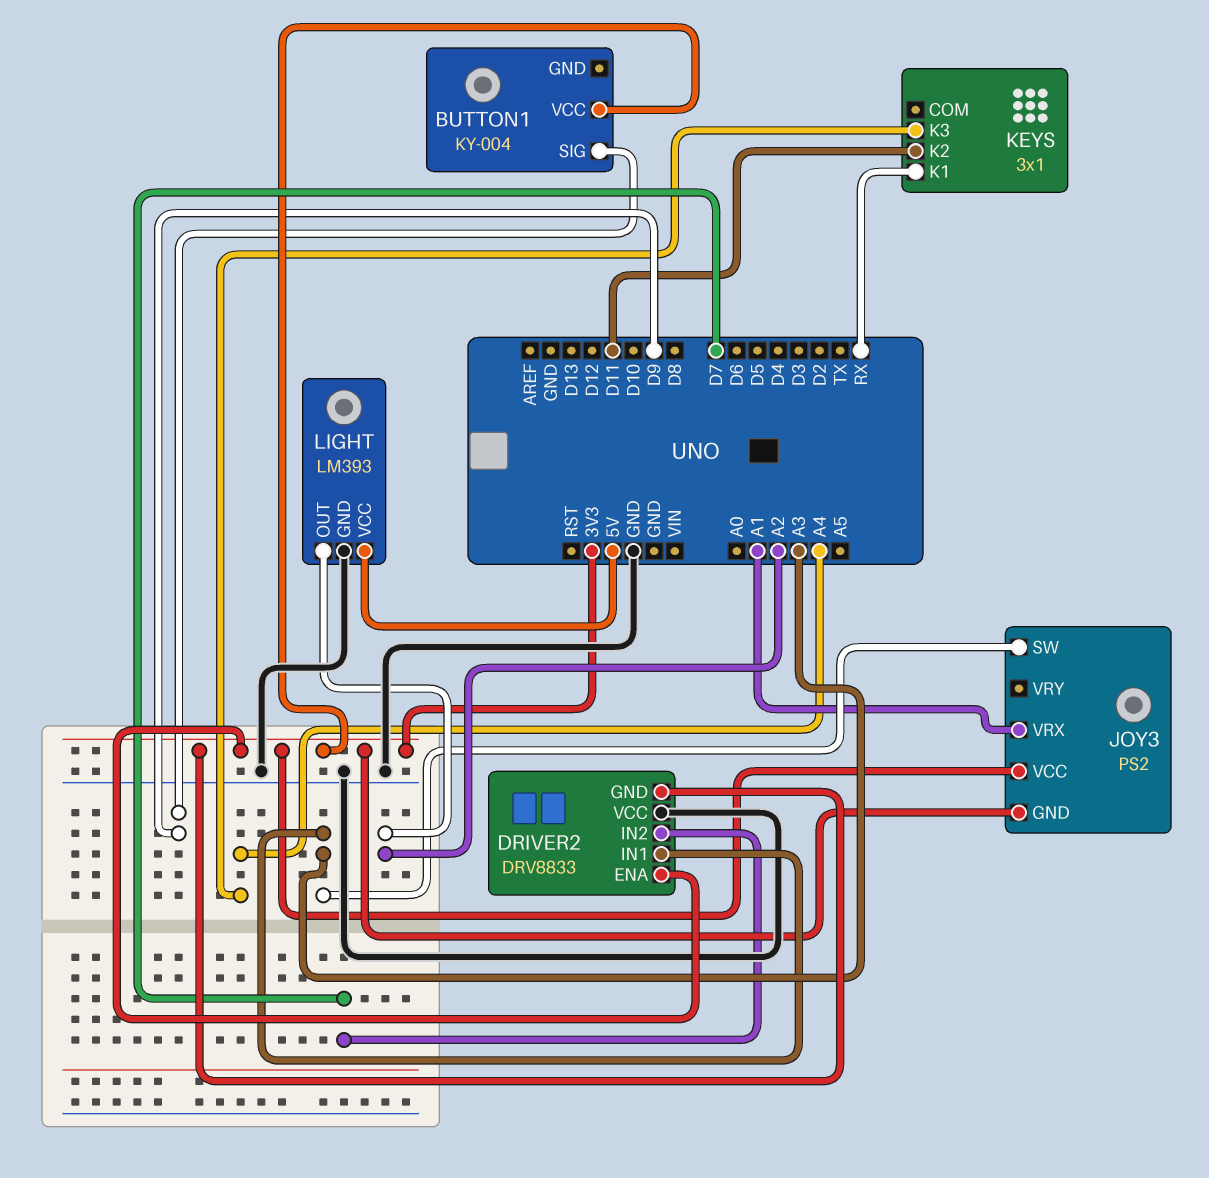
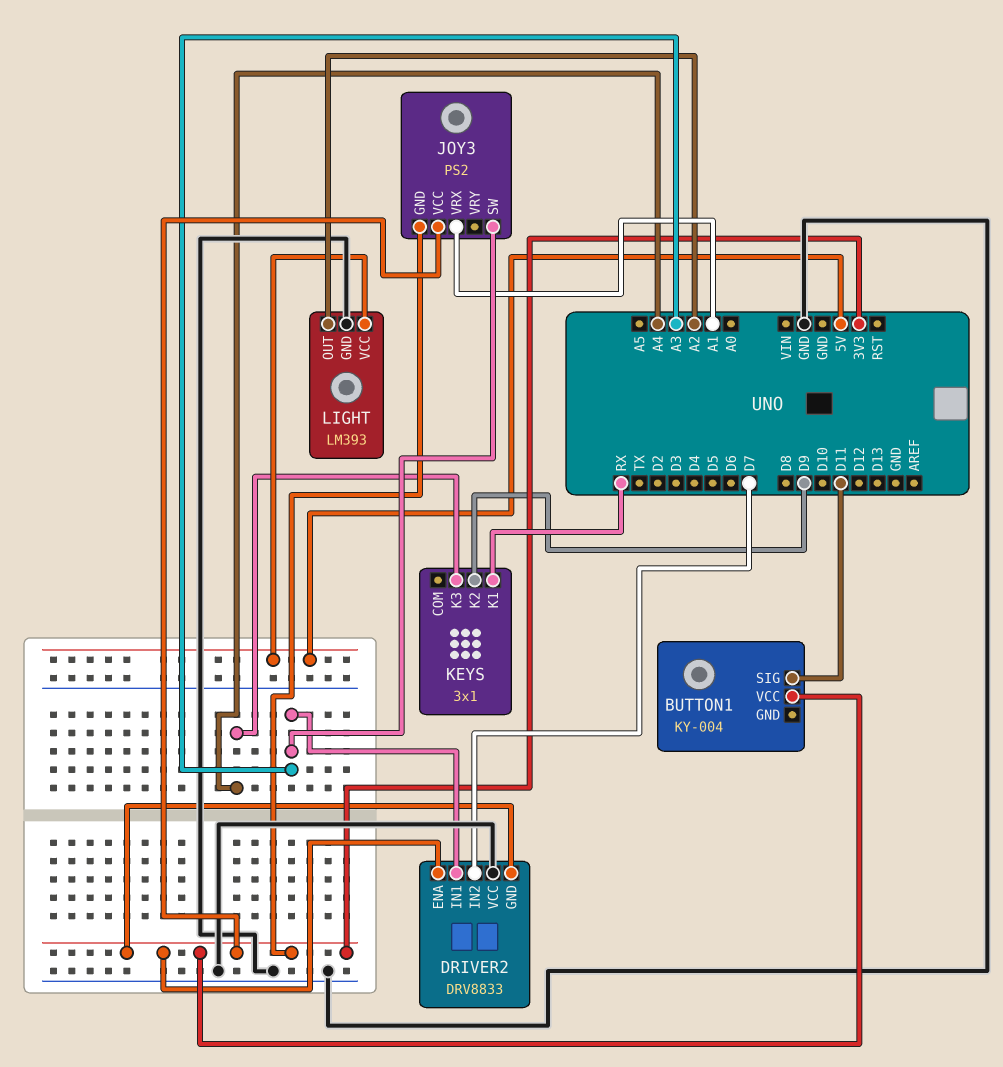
BUTTON1 pin SIG: D9 -> D11
KEYS pin K2: D11 -> D9

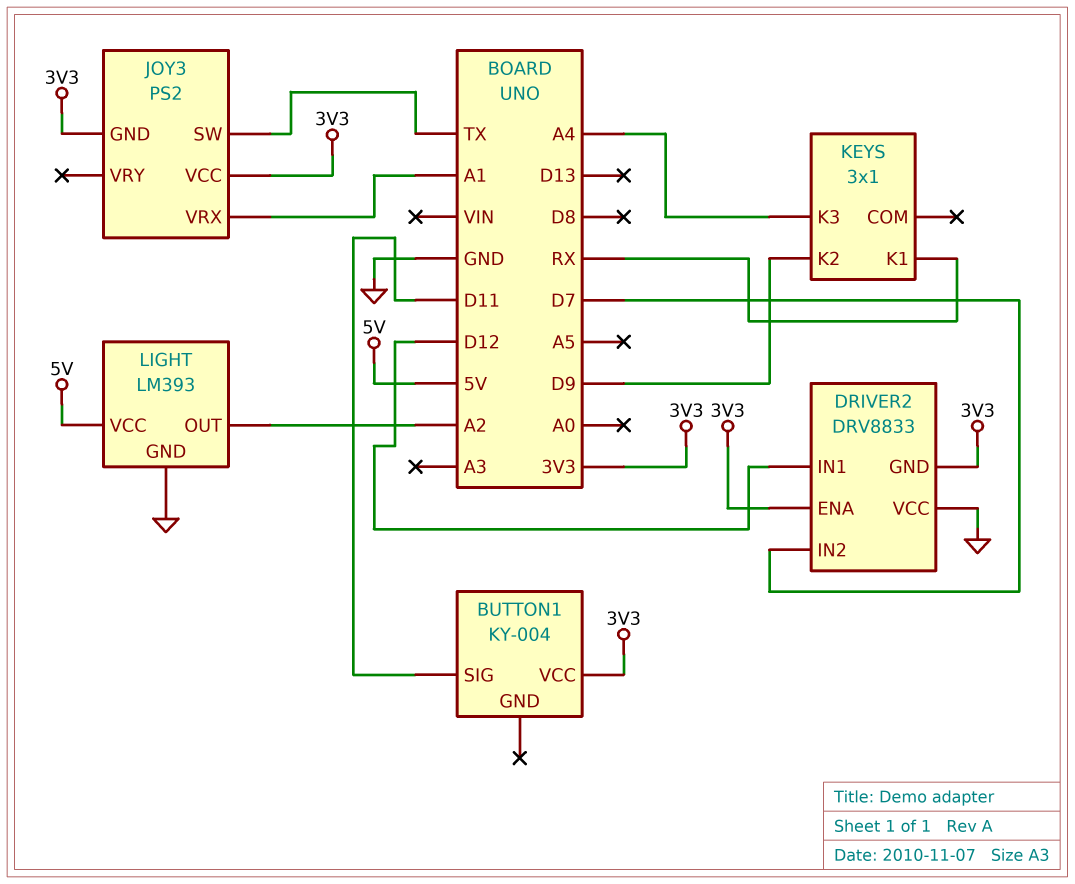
DRIVER2 pin IN1: A3 -> D12
JOY3 pin SW: A3 -> TX

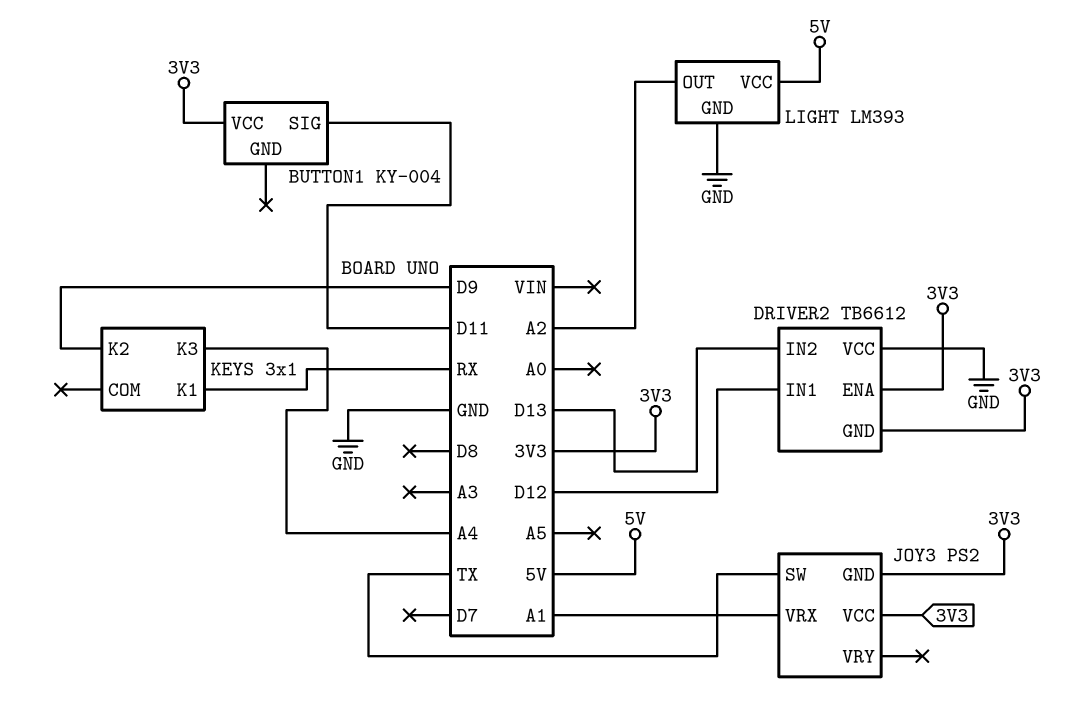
DRIVER2: DRV8833 -> TB6612
DRIVER2 pin IN2: D7 -> D13

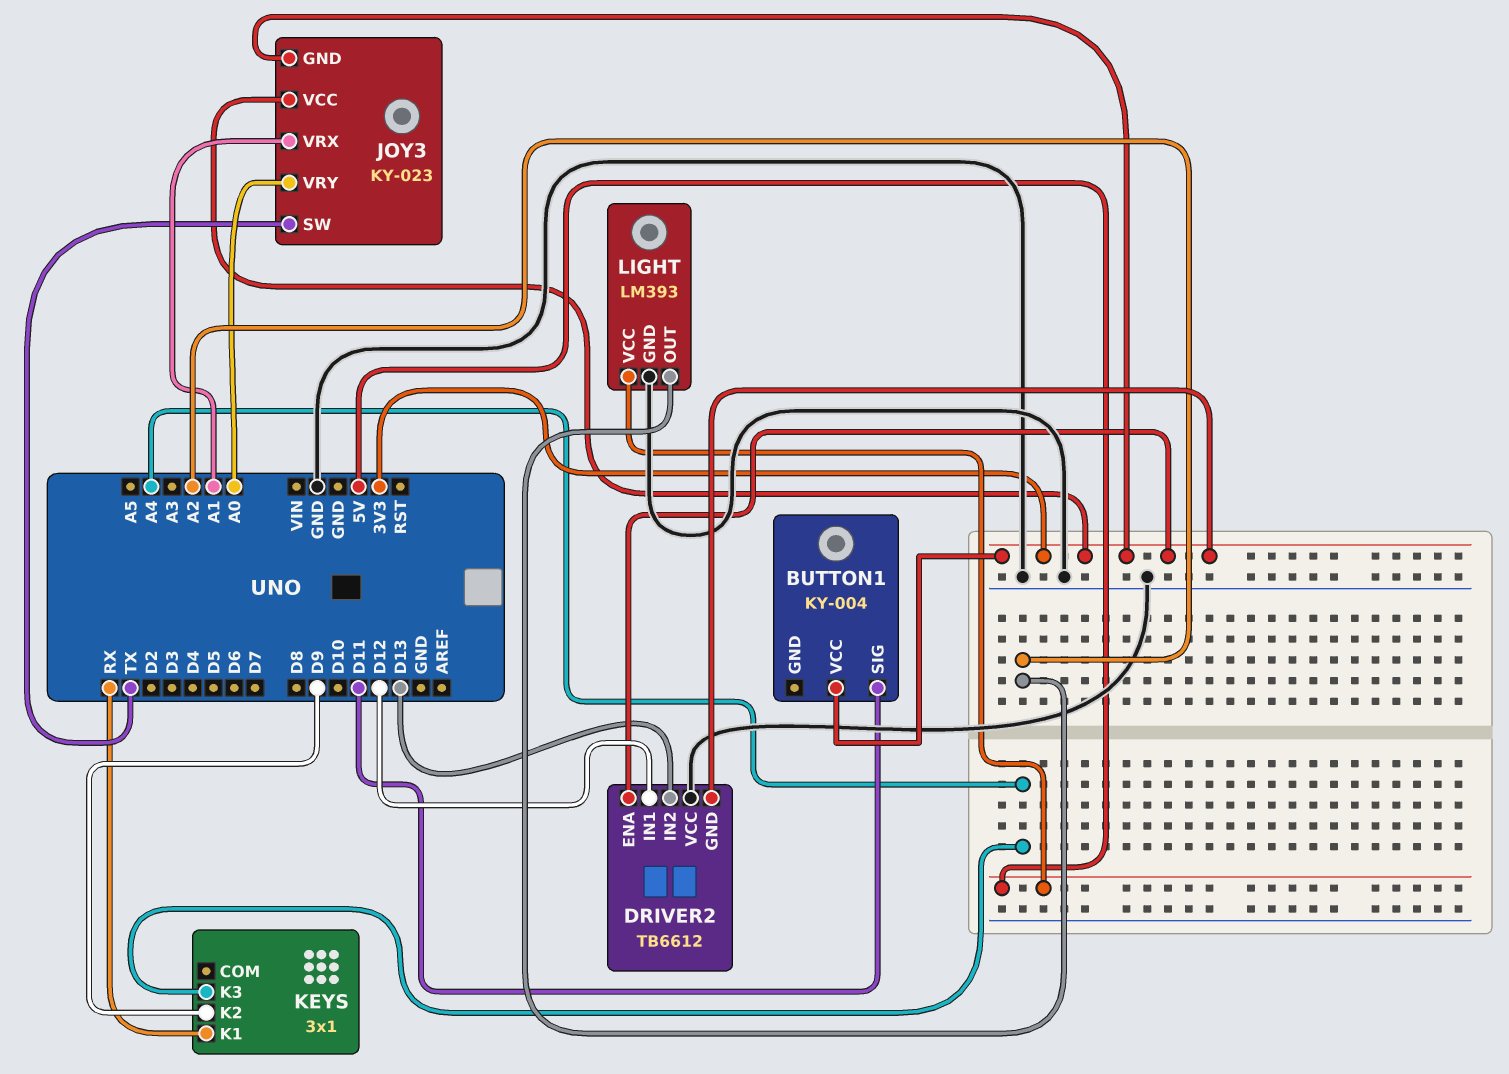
JOY3: PS2 -> KY-023
JOY3 pin VRY: none -> A0

